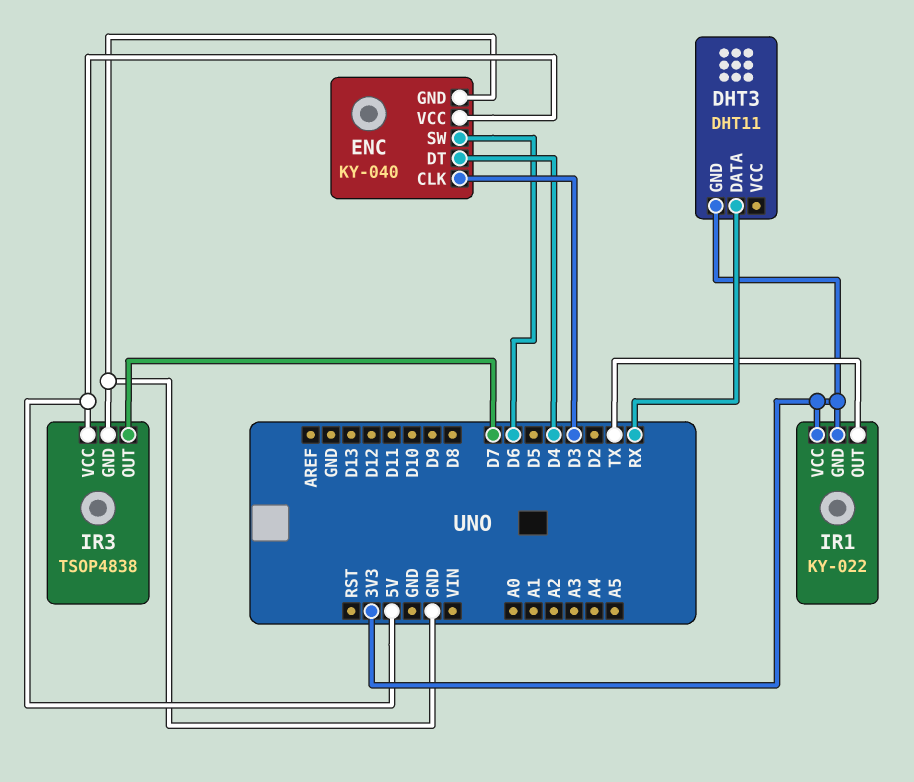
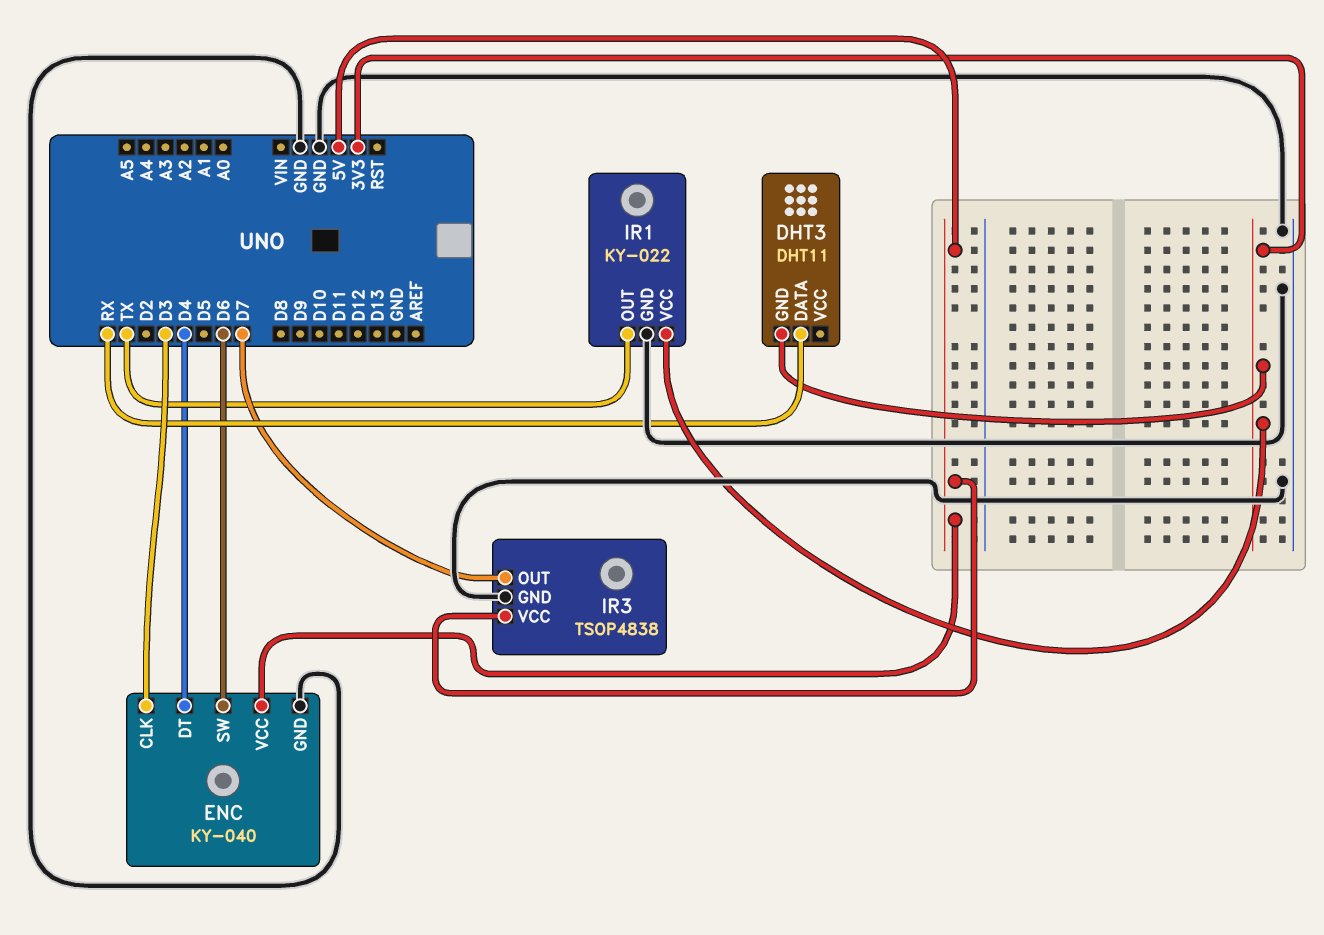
IR1 pin GND: 3V3 -> GND

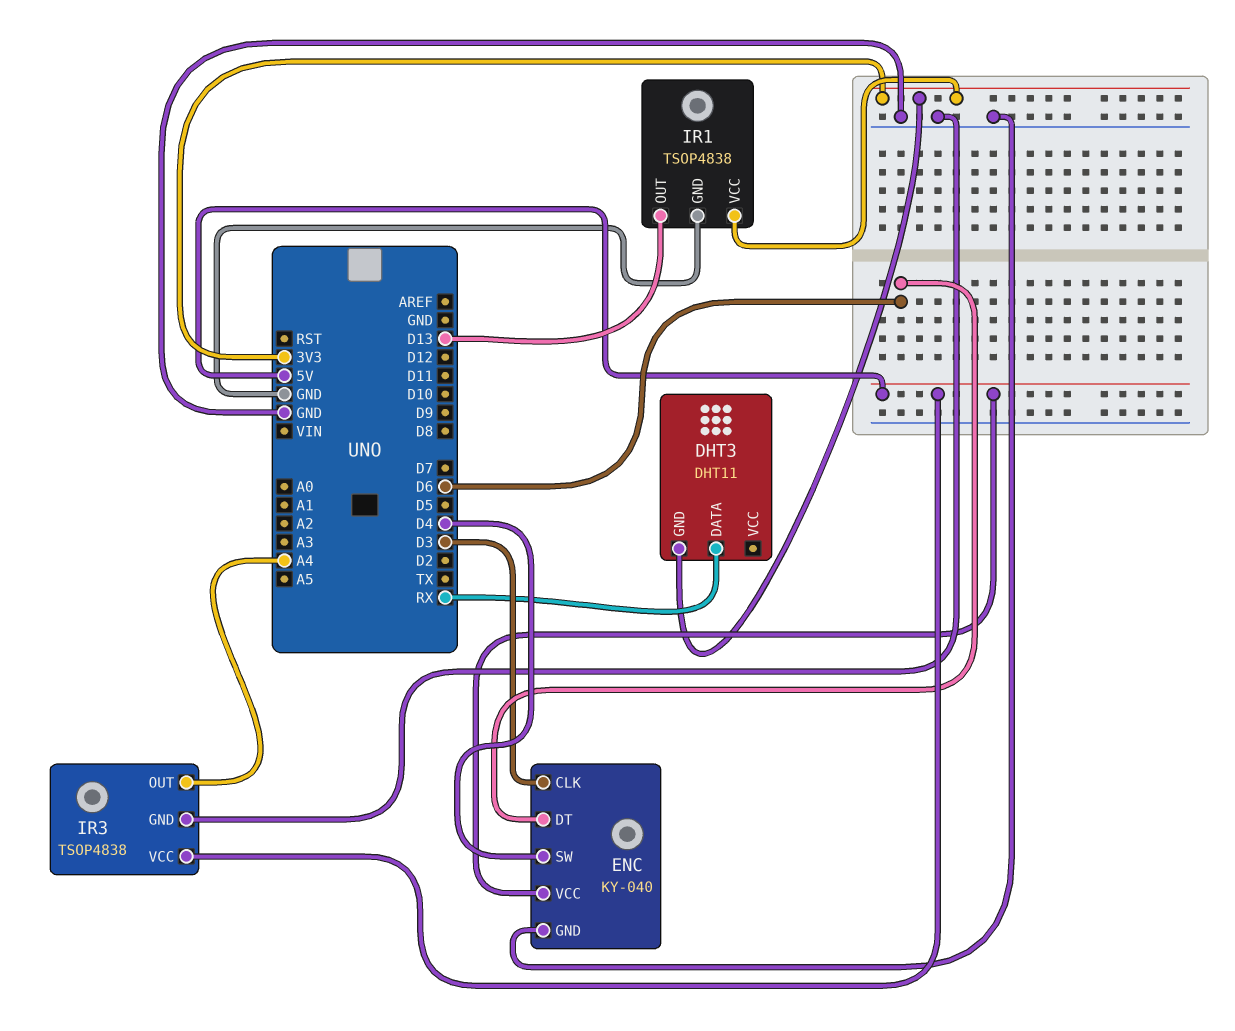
ENC pin DT: D4 -> D6
ENC pin SW: D6 -> D4
IR1: KY-022 -> TSOP4838
IR1 pin OUT: TX -> D13
IR3 pin OUT: D7 -> A4

